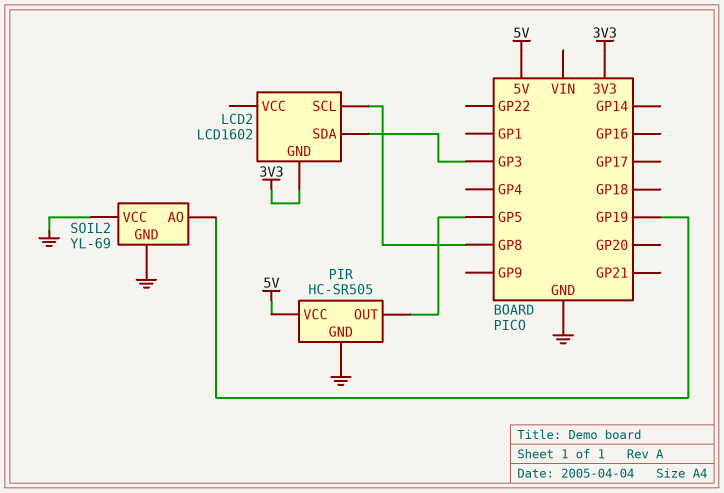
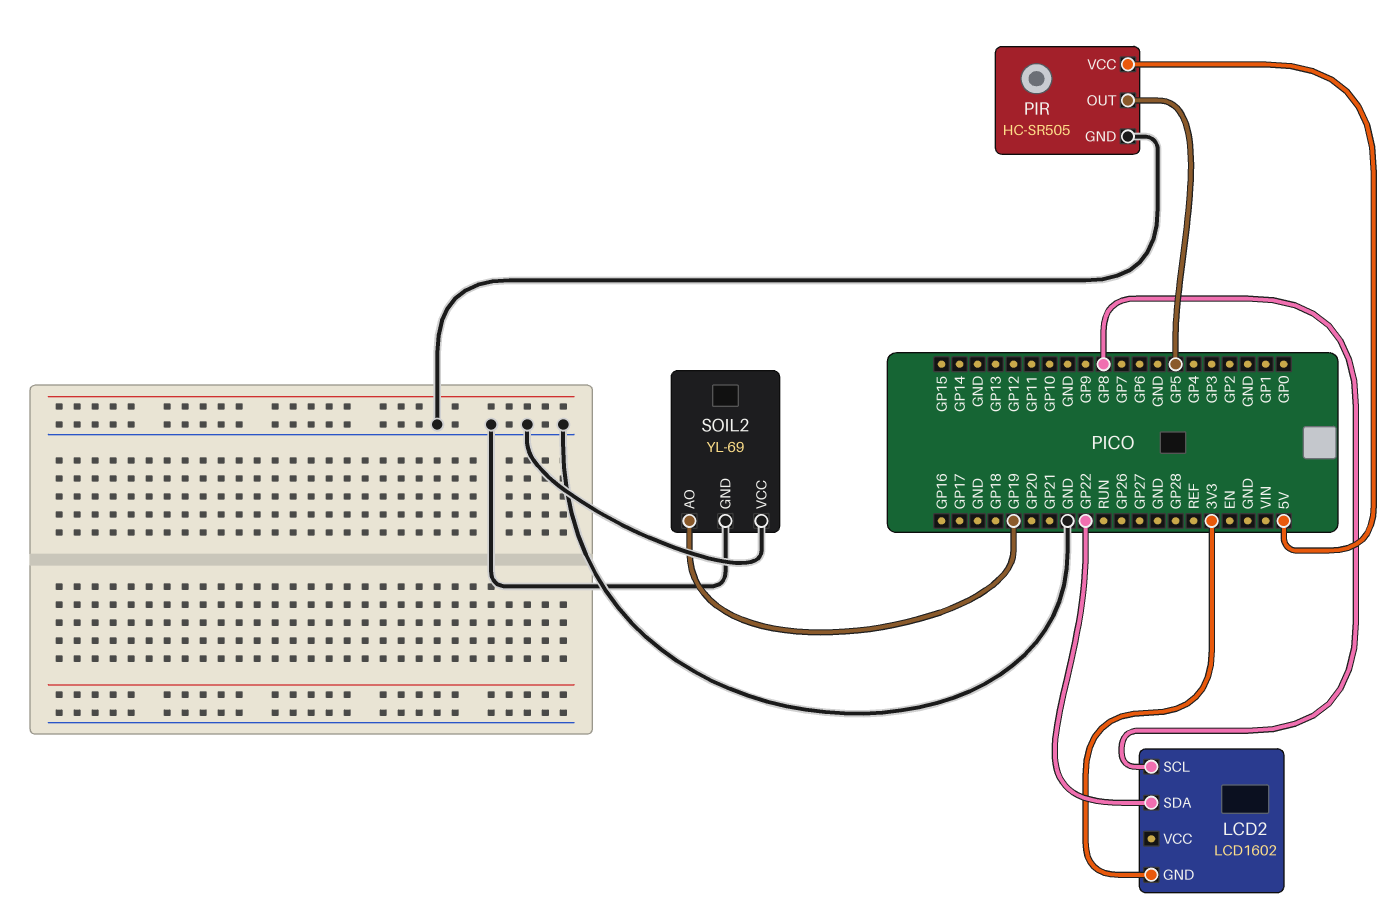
LCD2 pin SDA: GP3 -> GP22

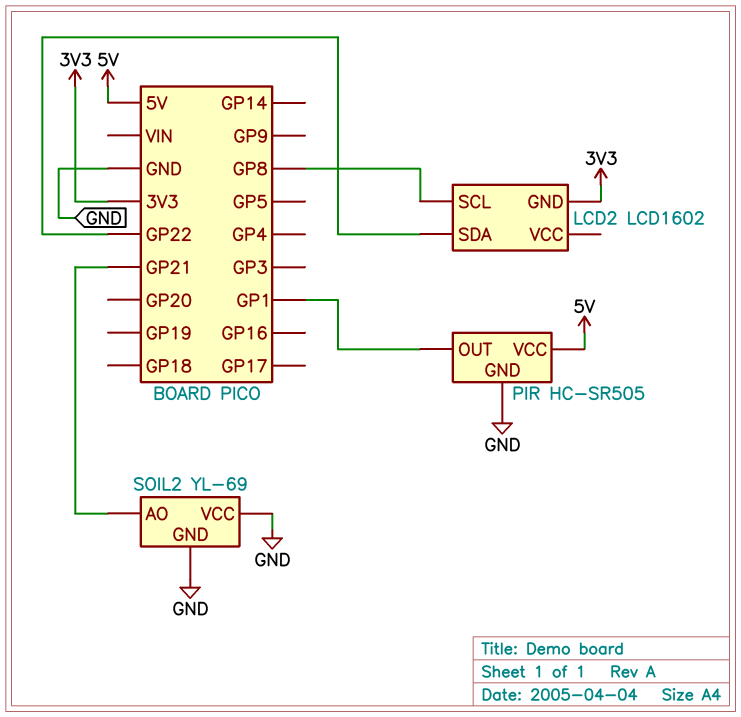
PIR pin OUT: GP5 -> GP1
SOIL2 pin AO: GP19 -> GP21

